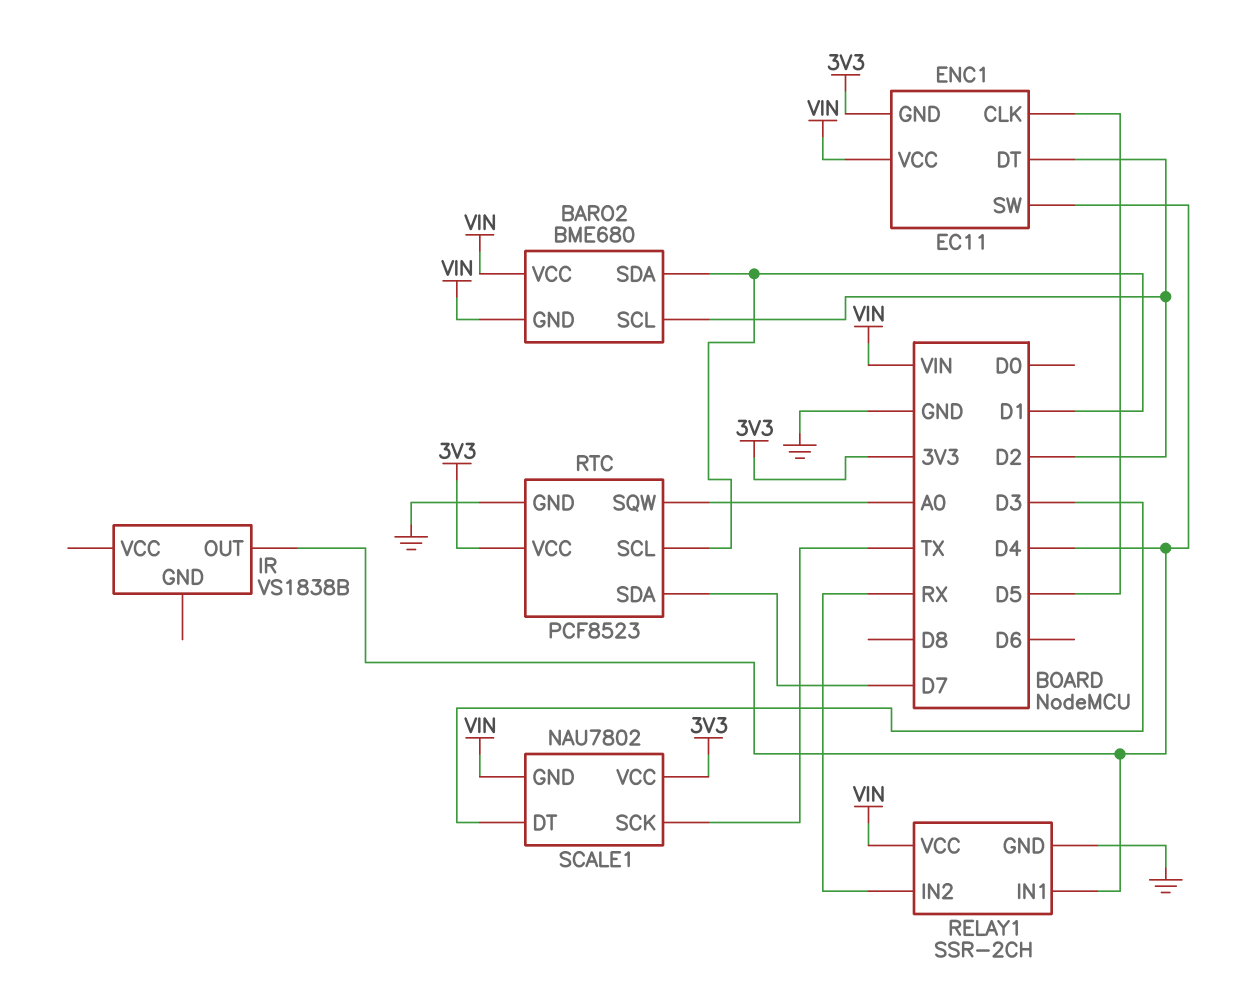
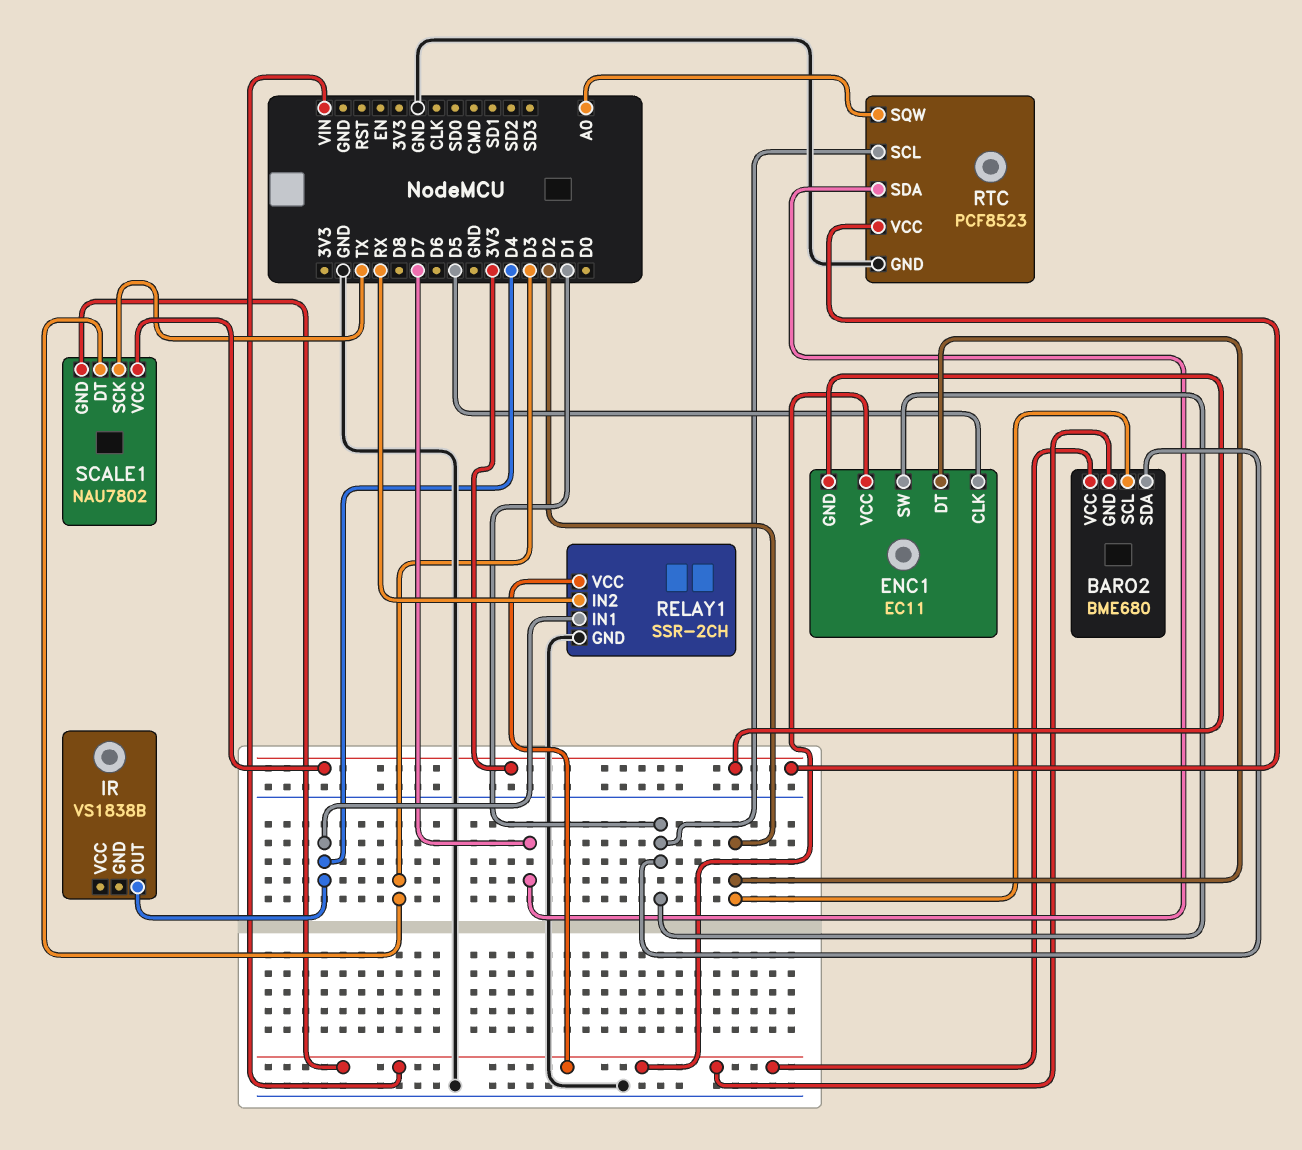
ENC1 pin SW: D4 -> D1

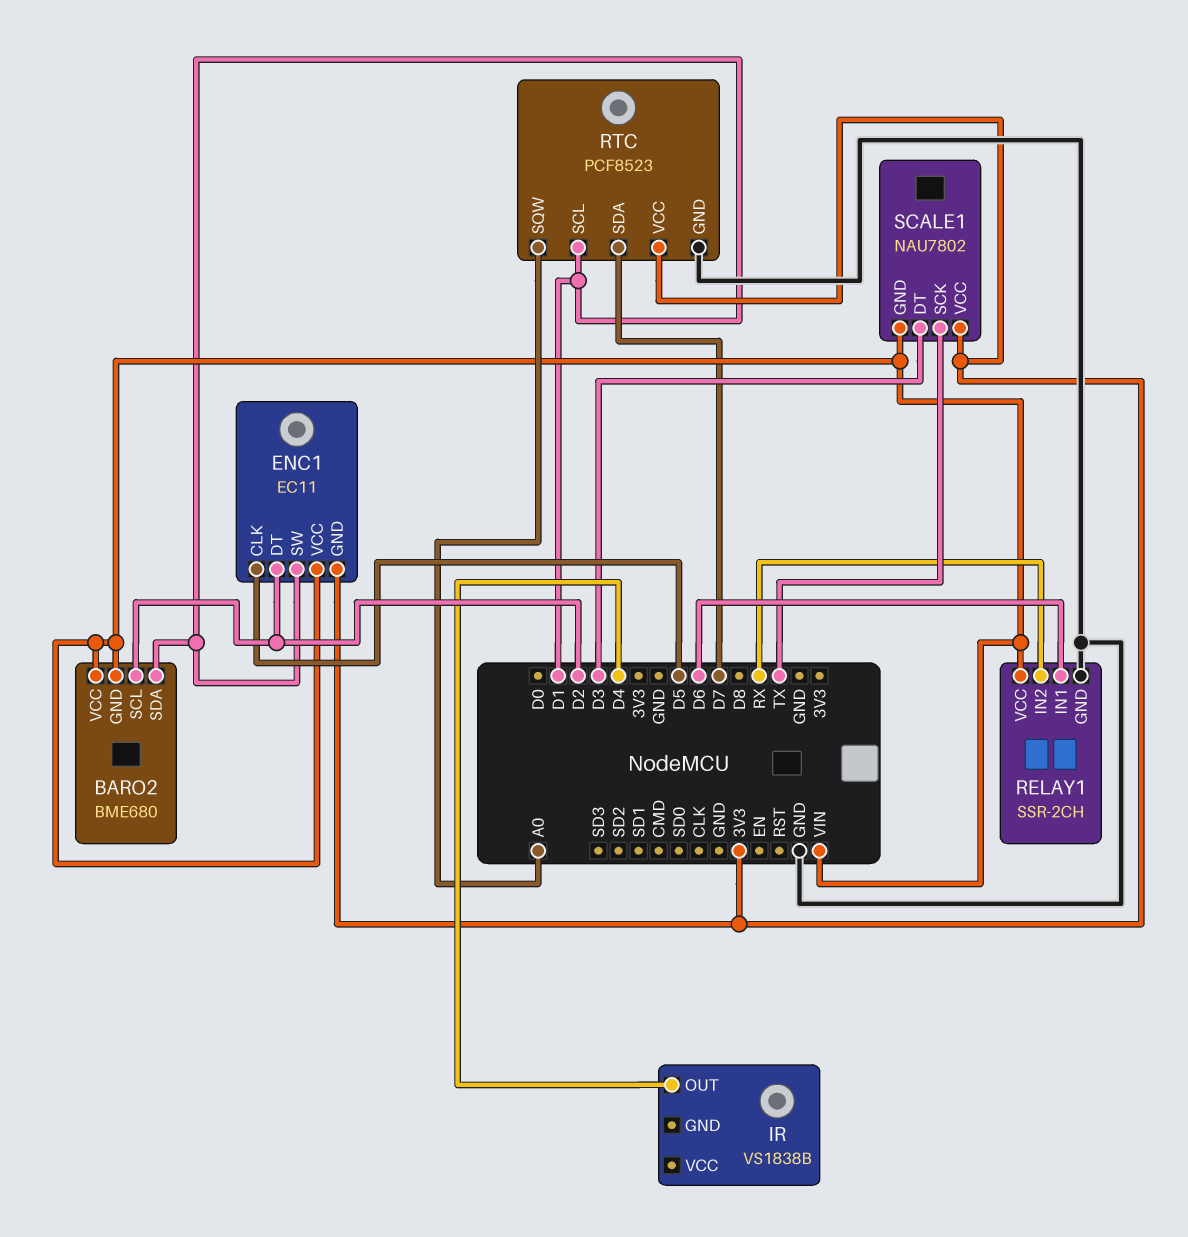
RELAY1 pin IN1: D4 -> D6

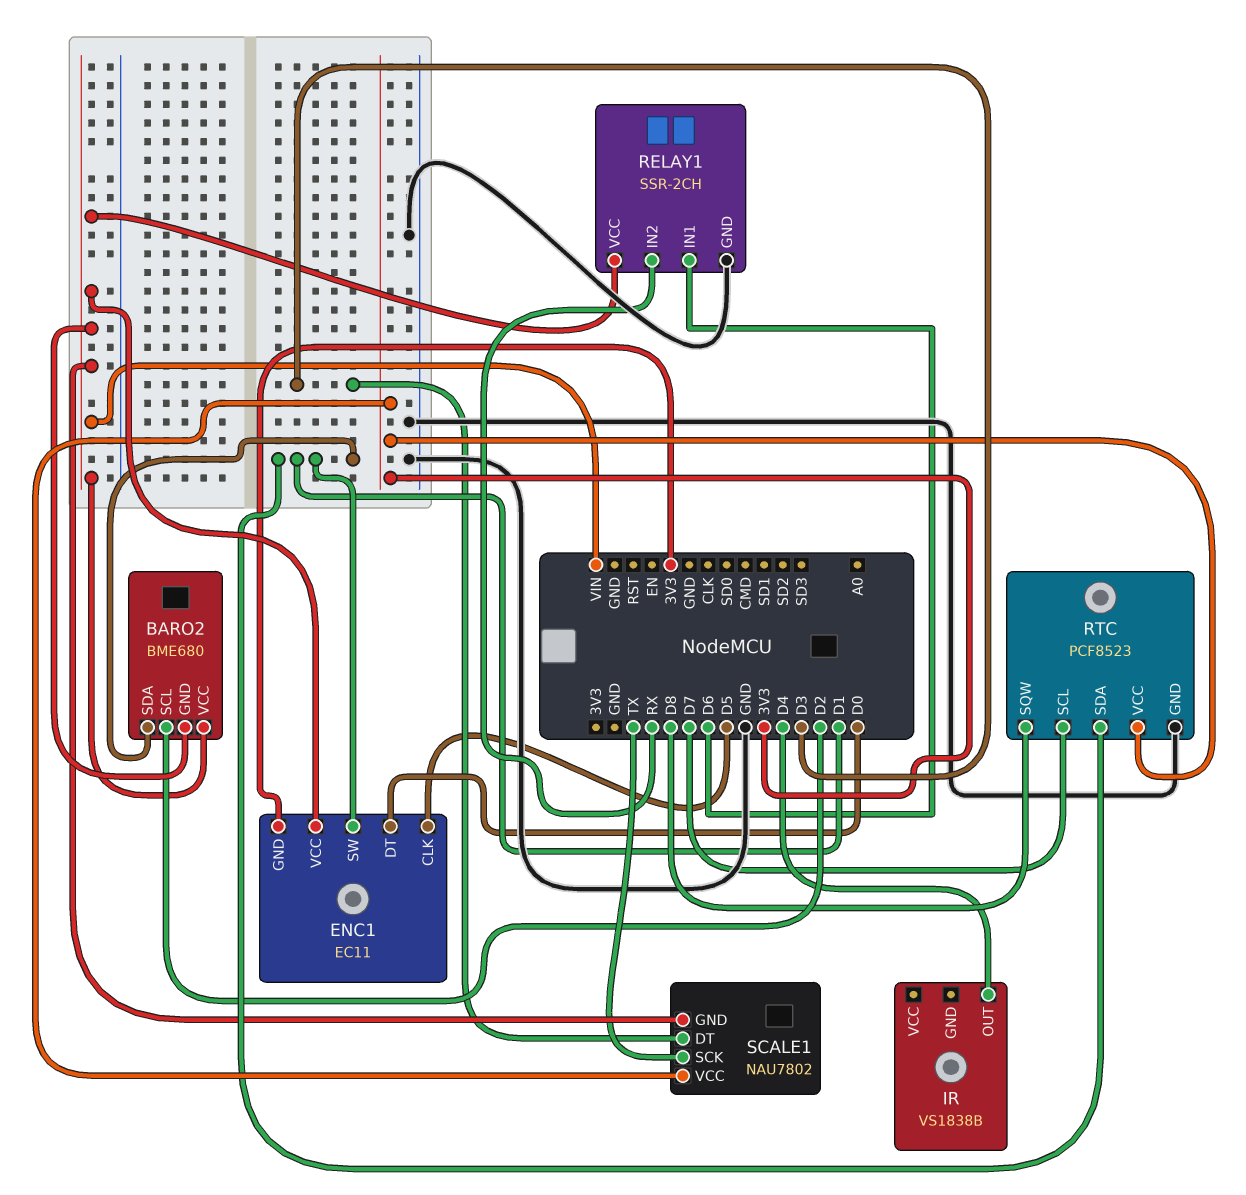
ENC1 pin DT: D2 -> D0
RTC pin SCL: D1 -> D7
RTC pin SDA: D7 -> D1
RTC pin SQW: A0 -> D8

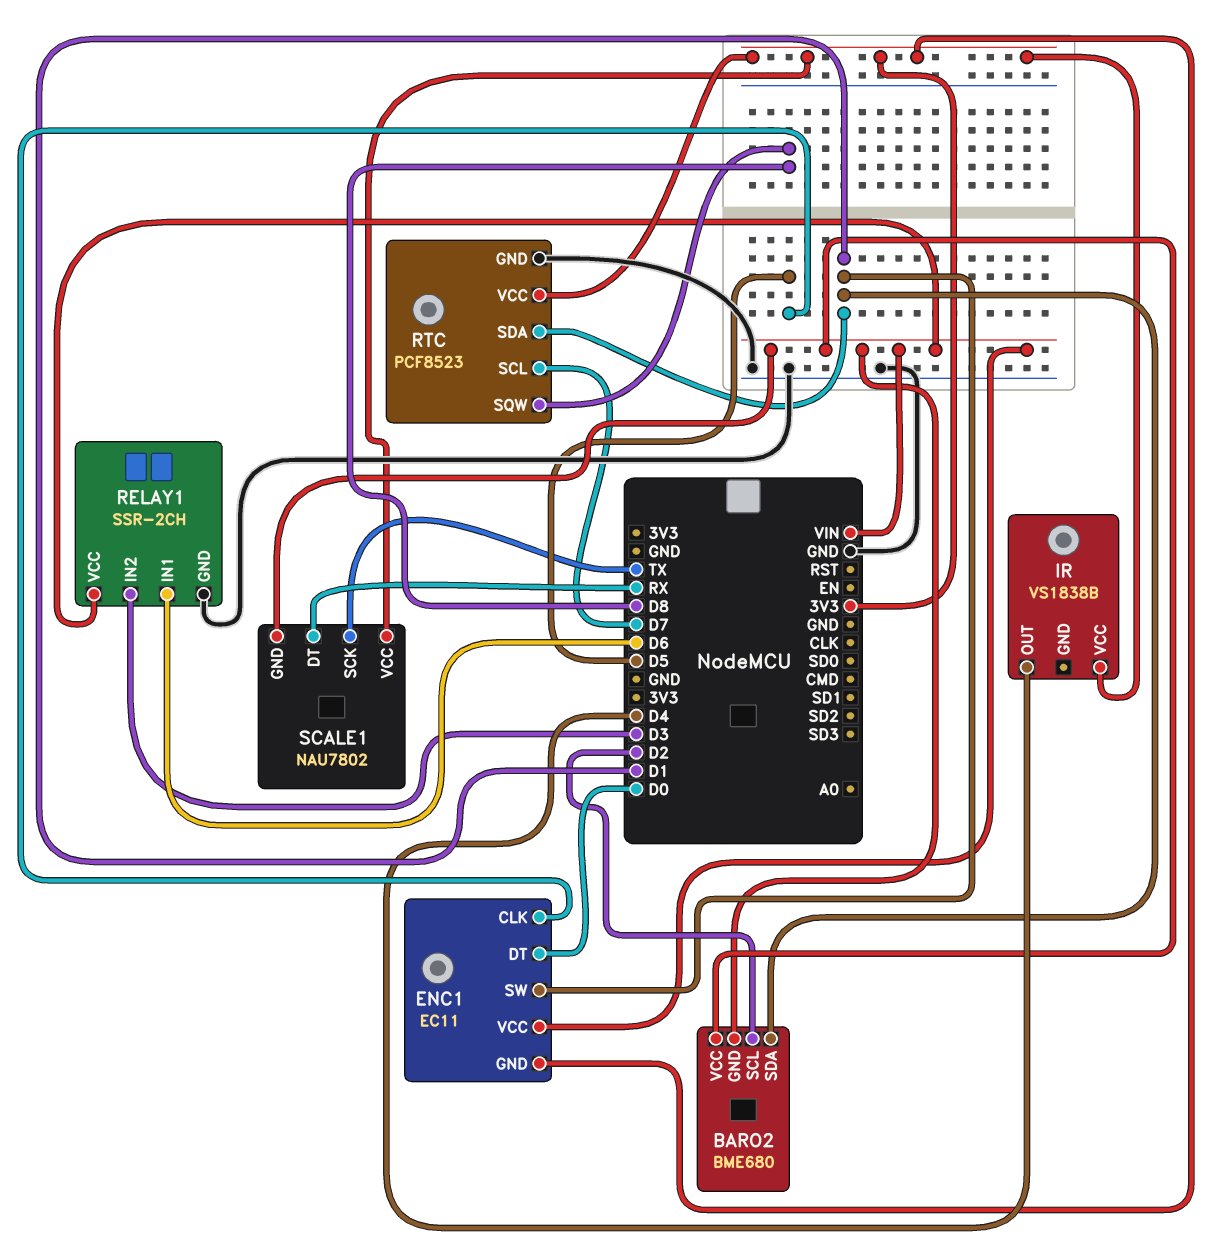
IR pin VCC: none -> 3V3
RELAY1 pin IN2: RX -> D3
SCALE1 pin DT: D3 -> RX

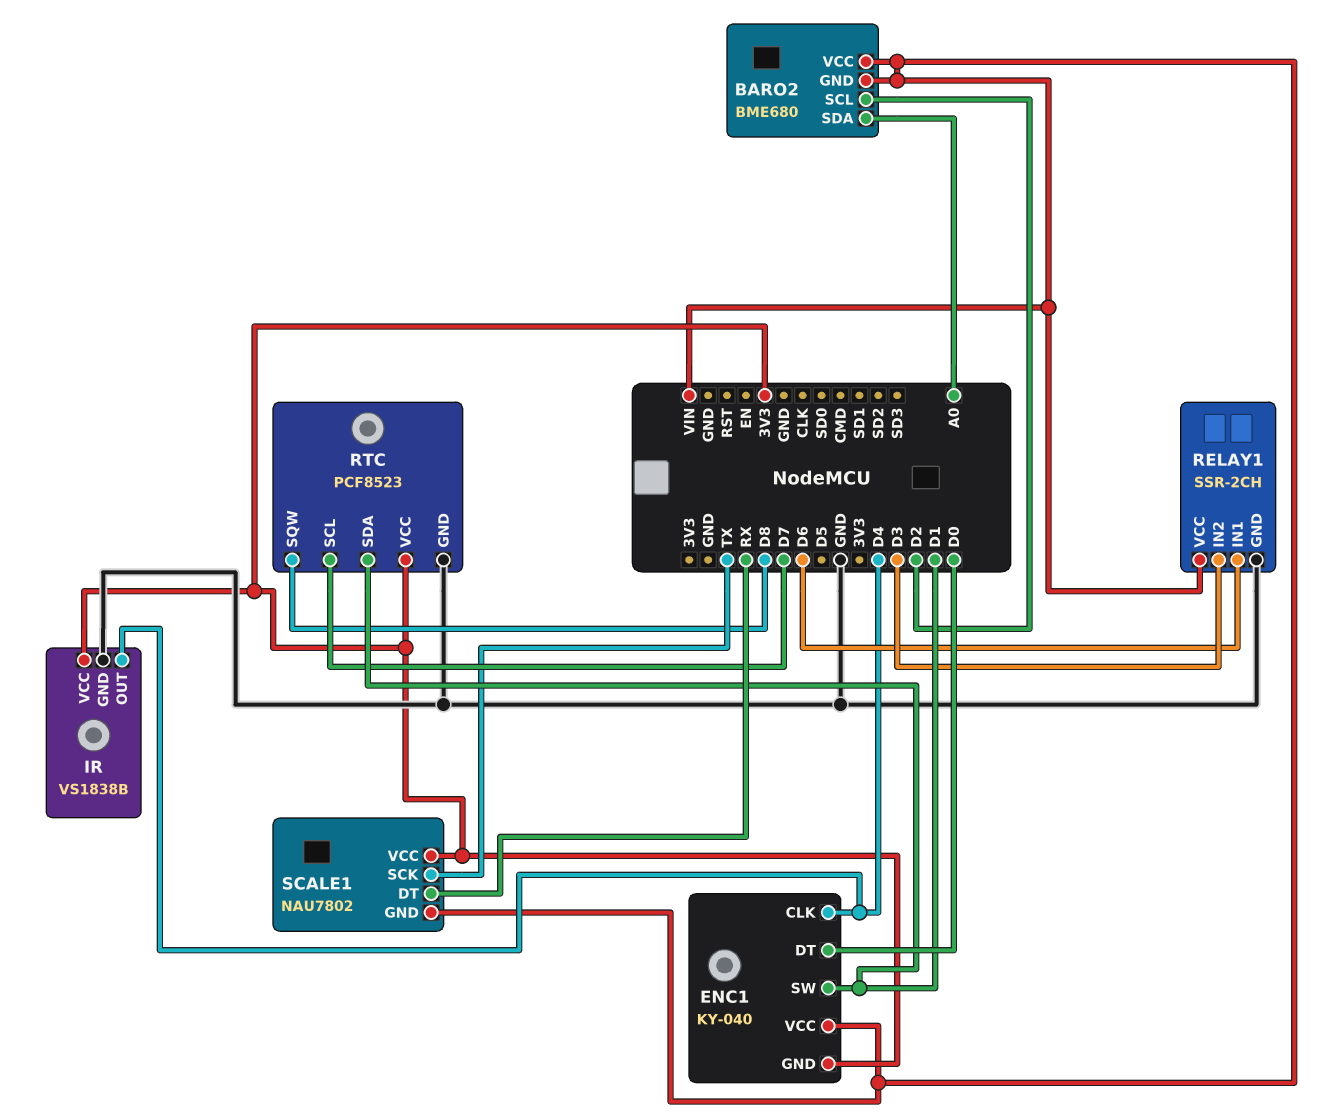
BARO2 pin SDA: D1 -> A0
ENC1: EC11 -> KY-040
ENC1 pin CLK: D5 -> D4
IR pin GND: none -> GND

